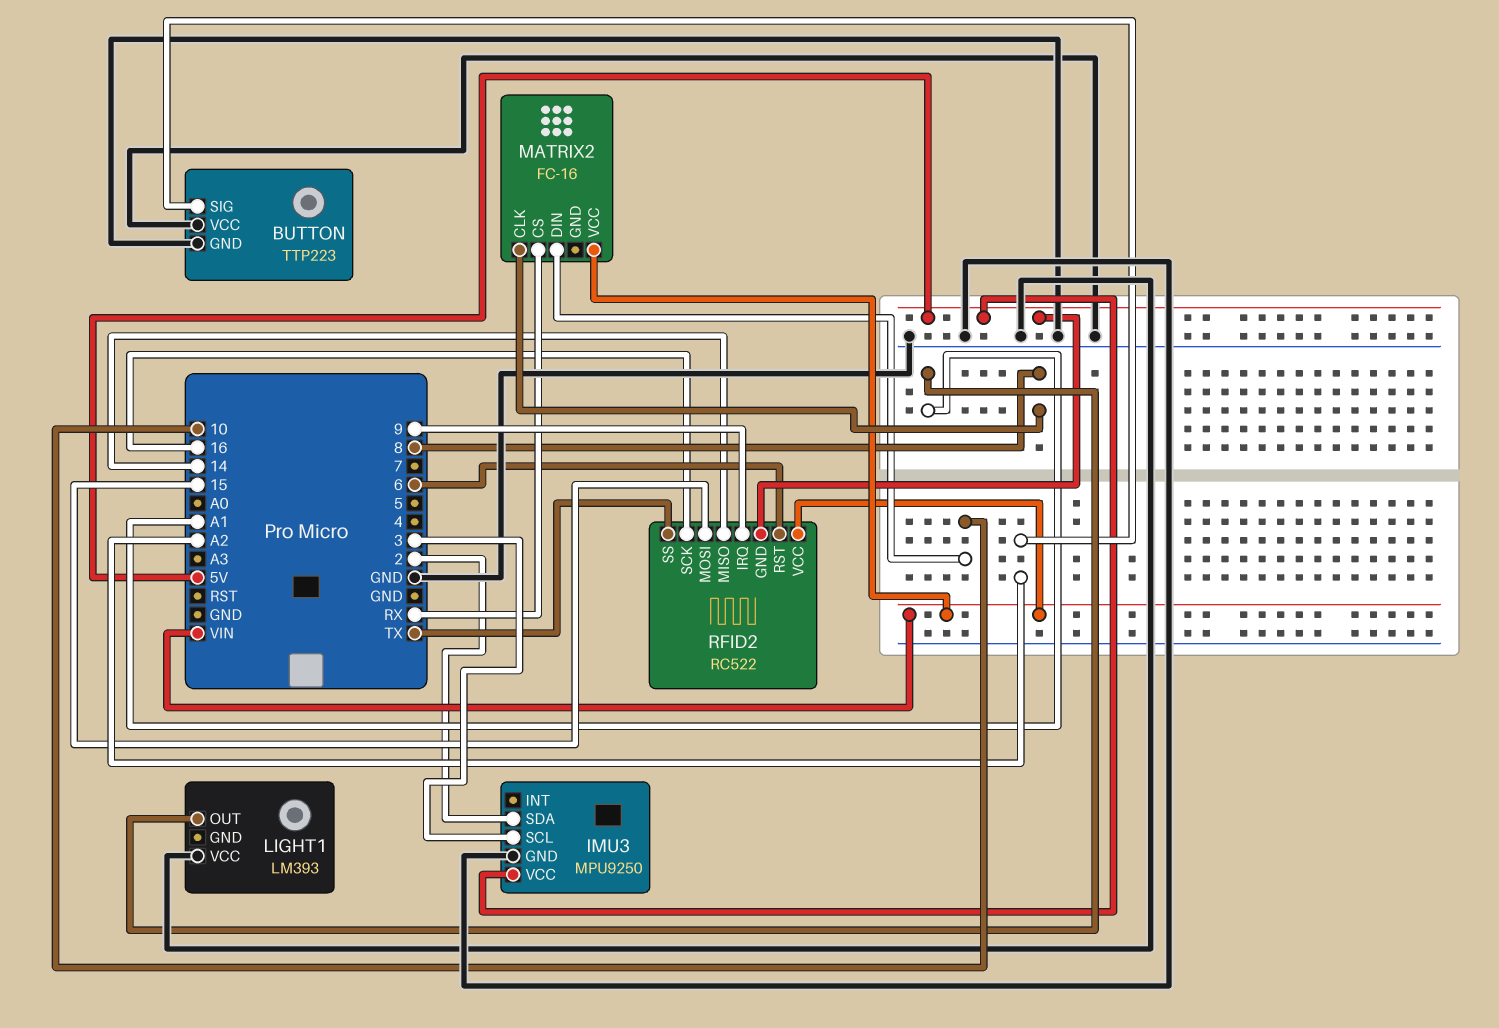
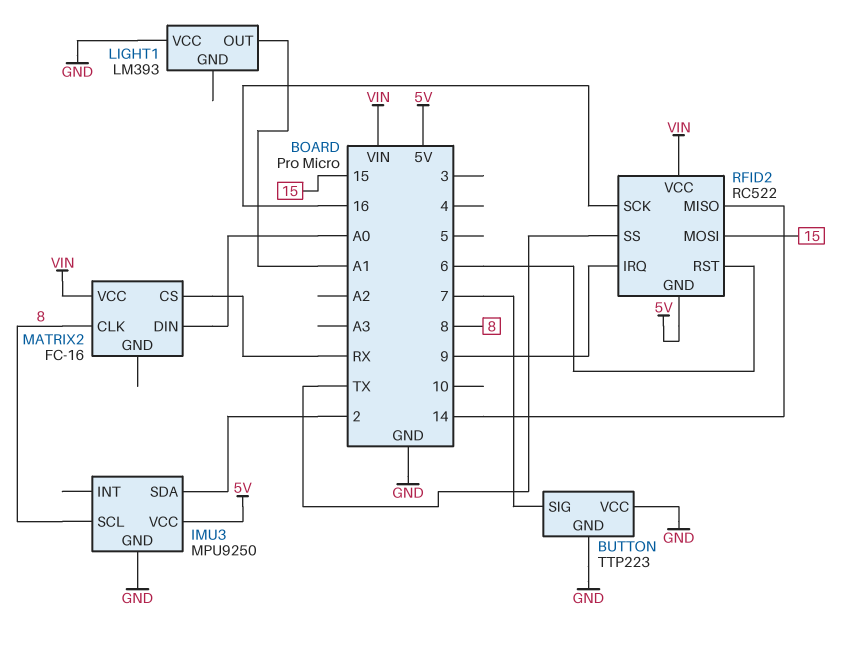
BUTTON pin SIG: A2 -> 7
IMU3 pin SCL: 3 -> 8
MATRIX2 pin DIN: 10 -> A0

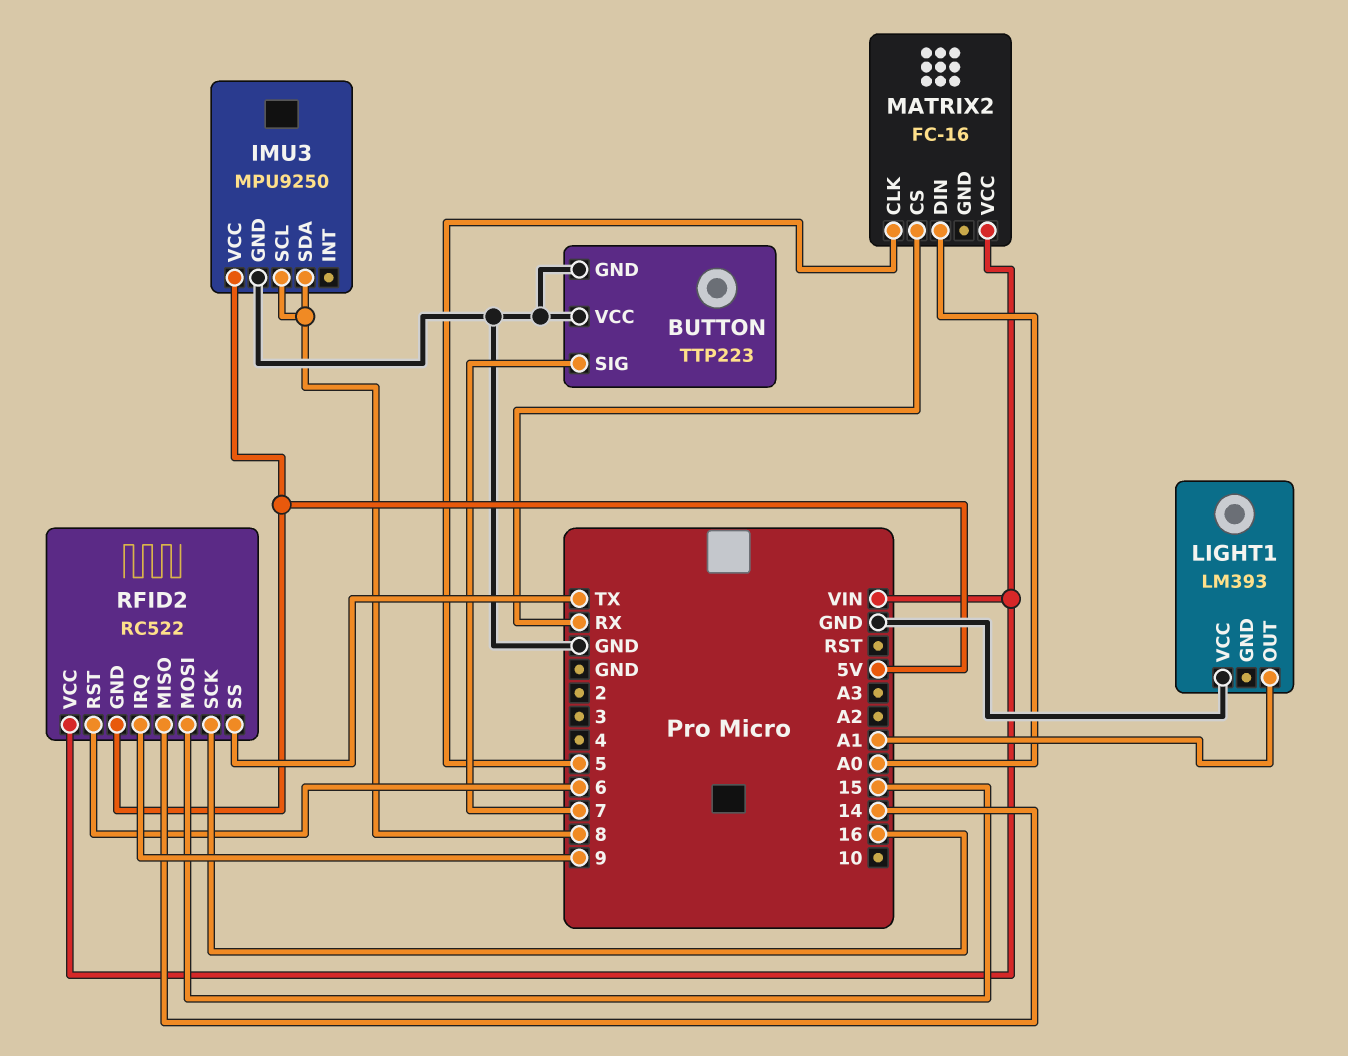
IMU3 pin SDA: 2 -> 8
MATRIX2 pin CLK: 8 -> 5

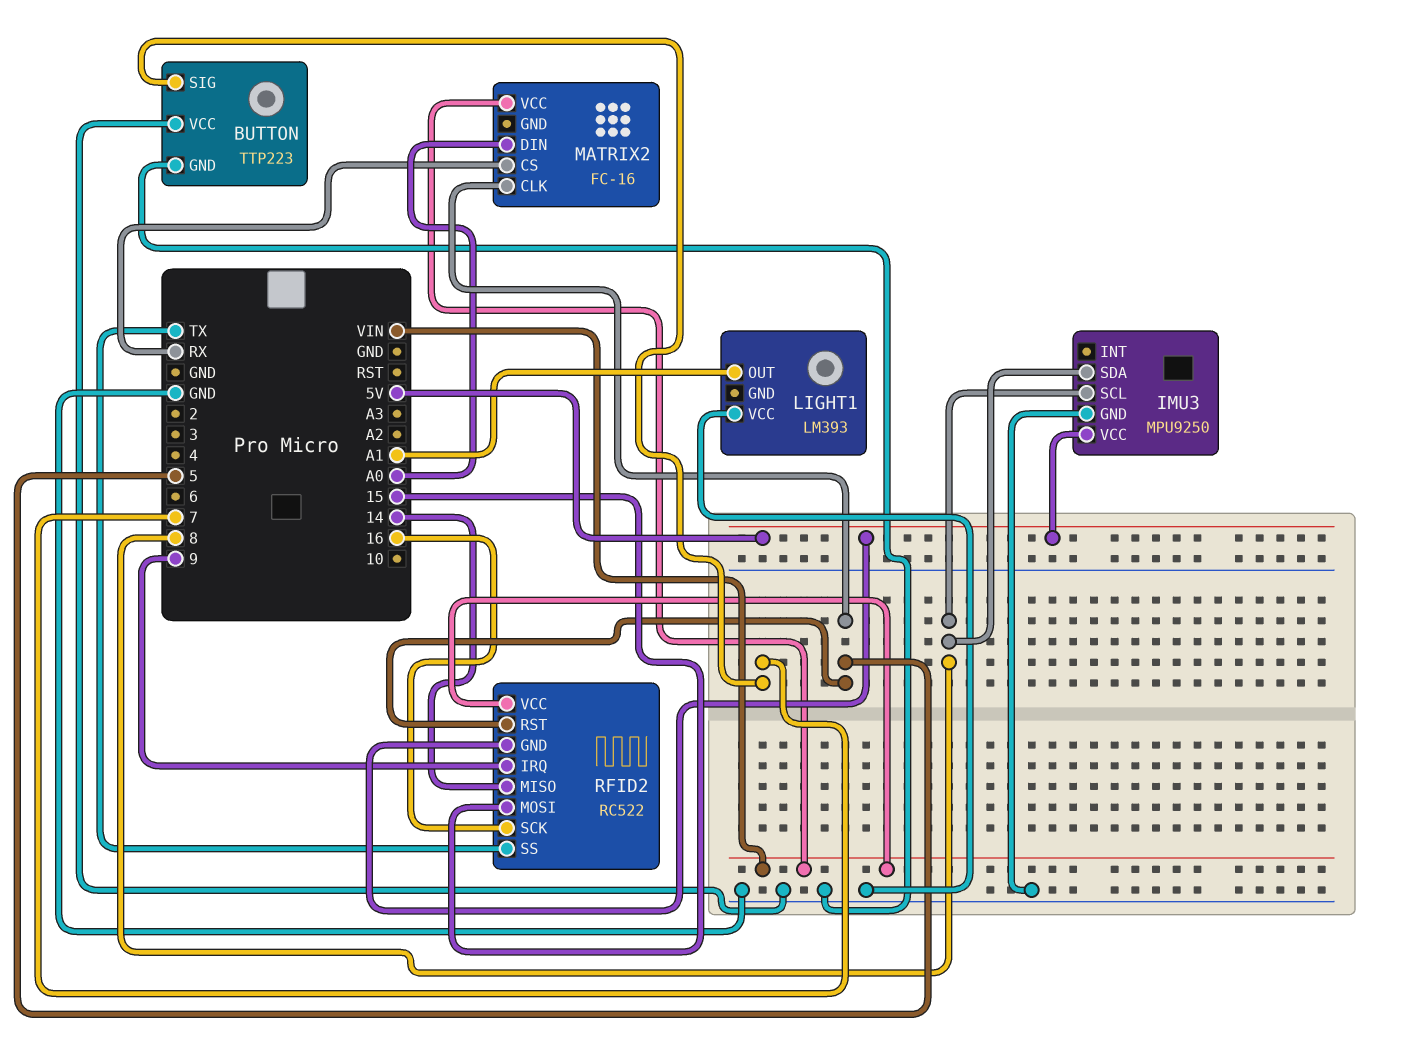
RFID2 pin RST: 6 -> 5

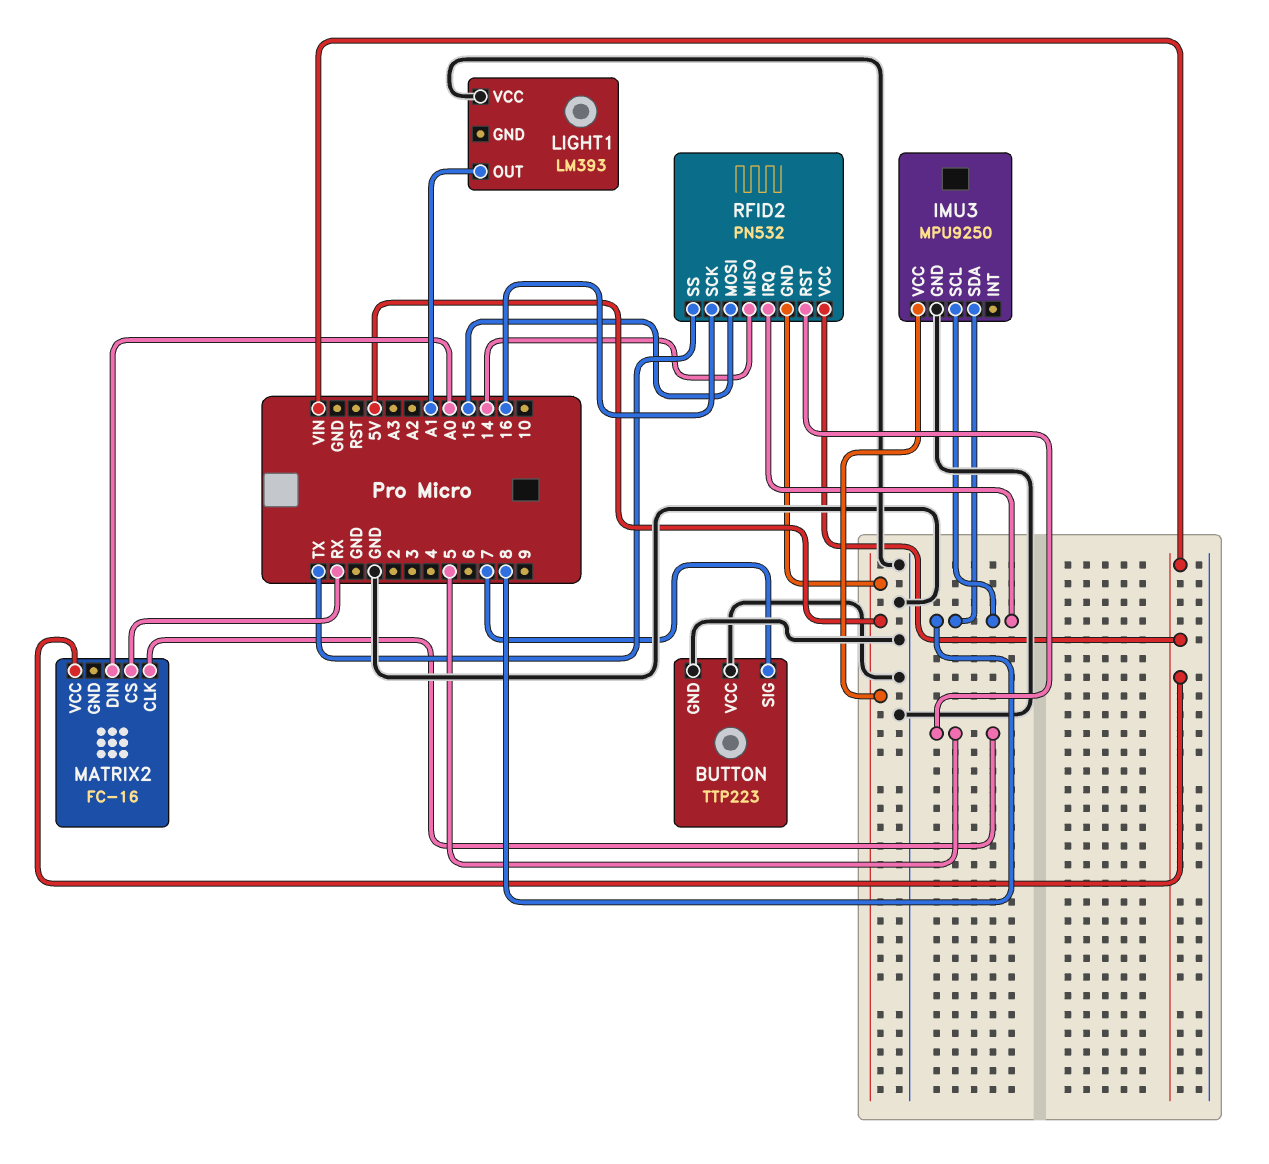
RFID2: RC522 -> PN532
RFID2 pin IRQ: 9 -> 8

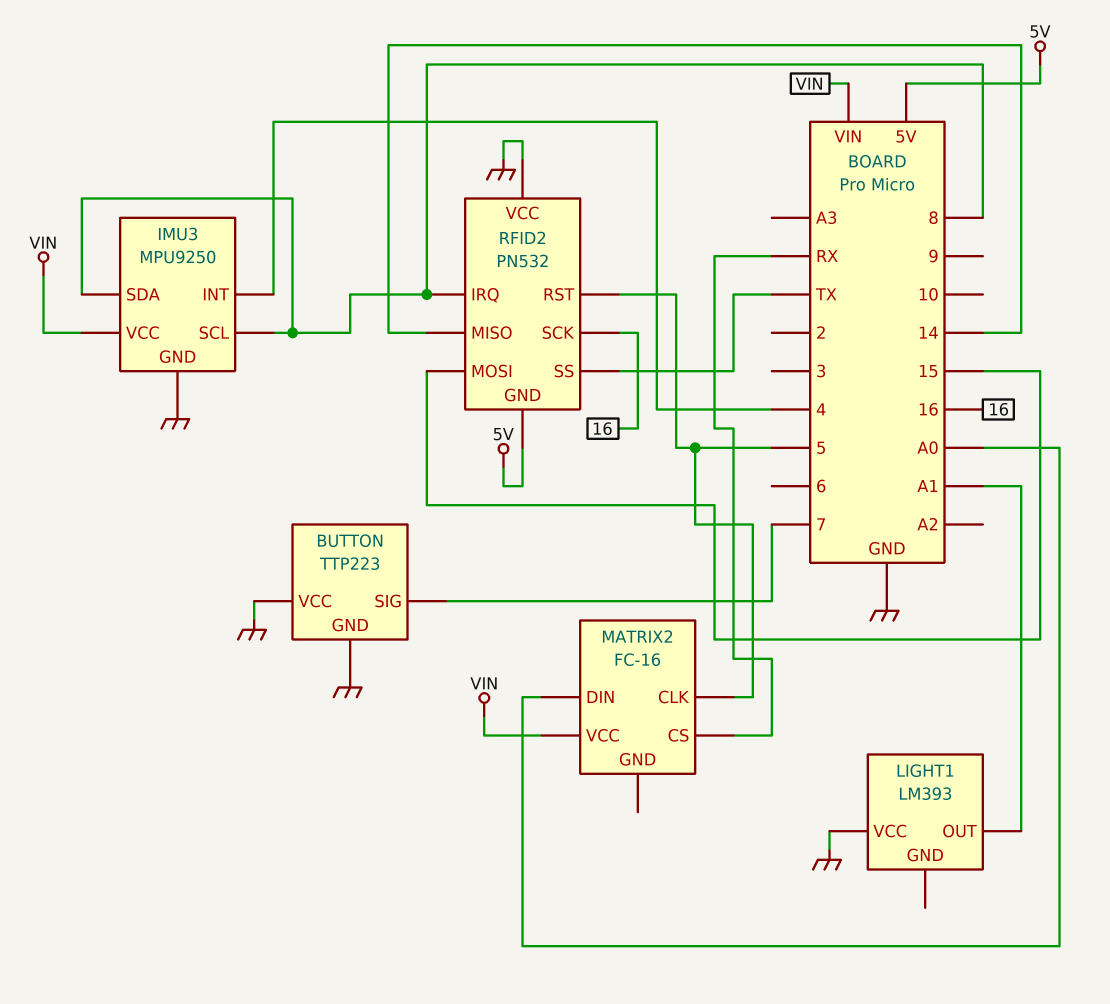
IMU3 pin INT: none -> 4
IMU3 pin VCC: 5V -> VIN
RFID2 pin VCC: VIN -> GND

